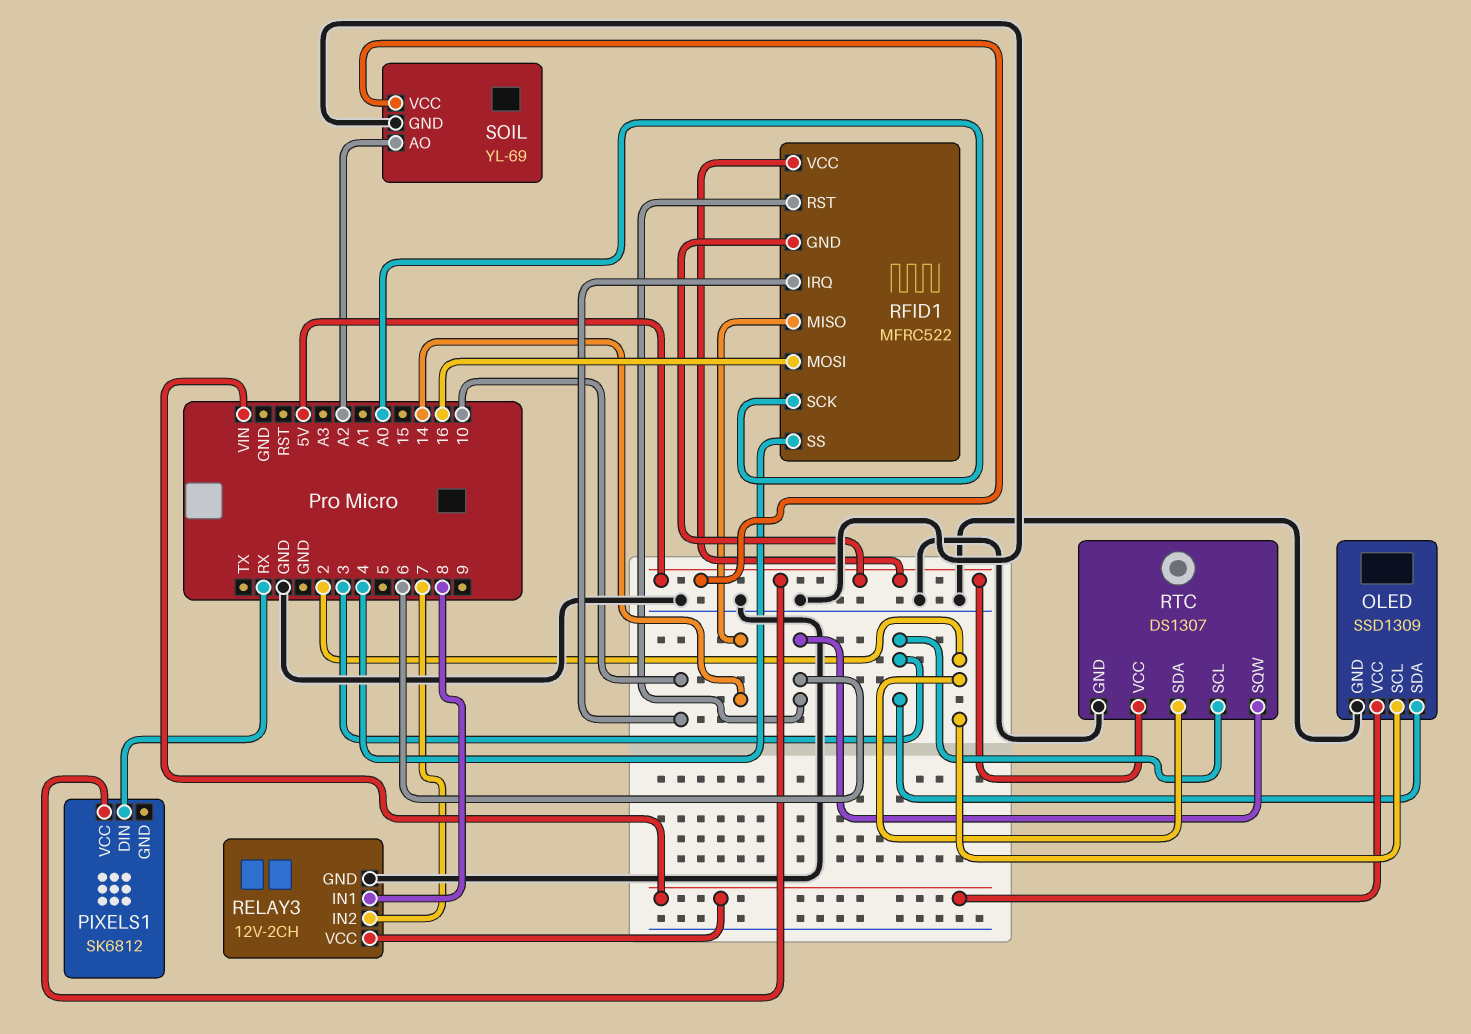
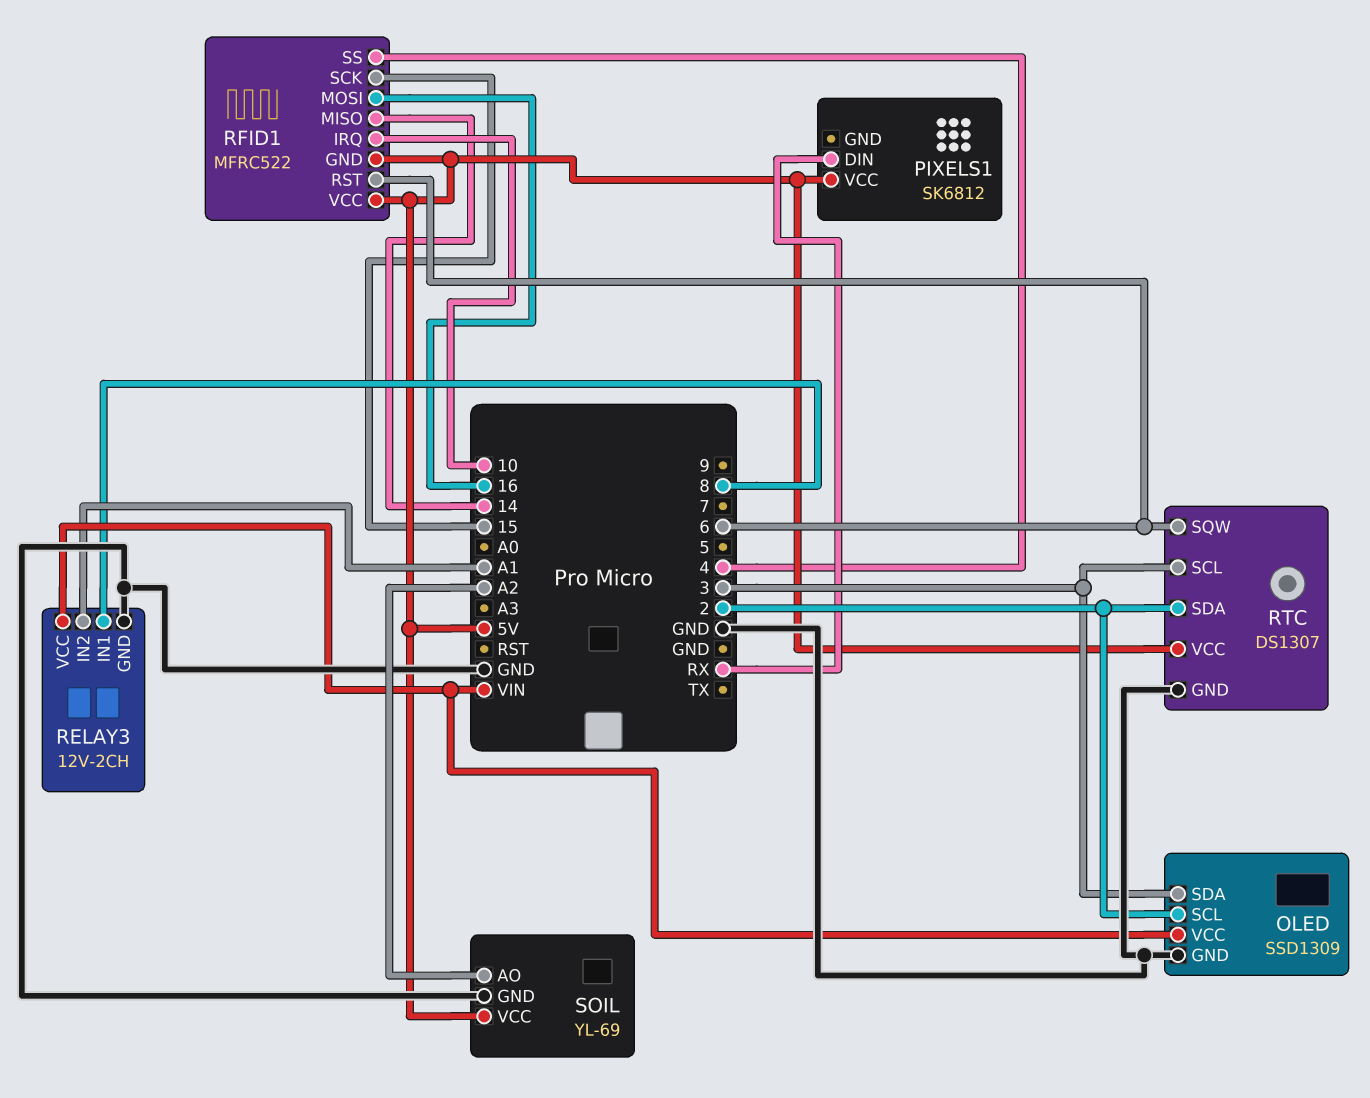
RELAY3 pin IN2: 7 -> A1
RFID1 pin SCK: A0 -> 15

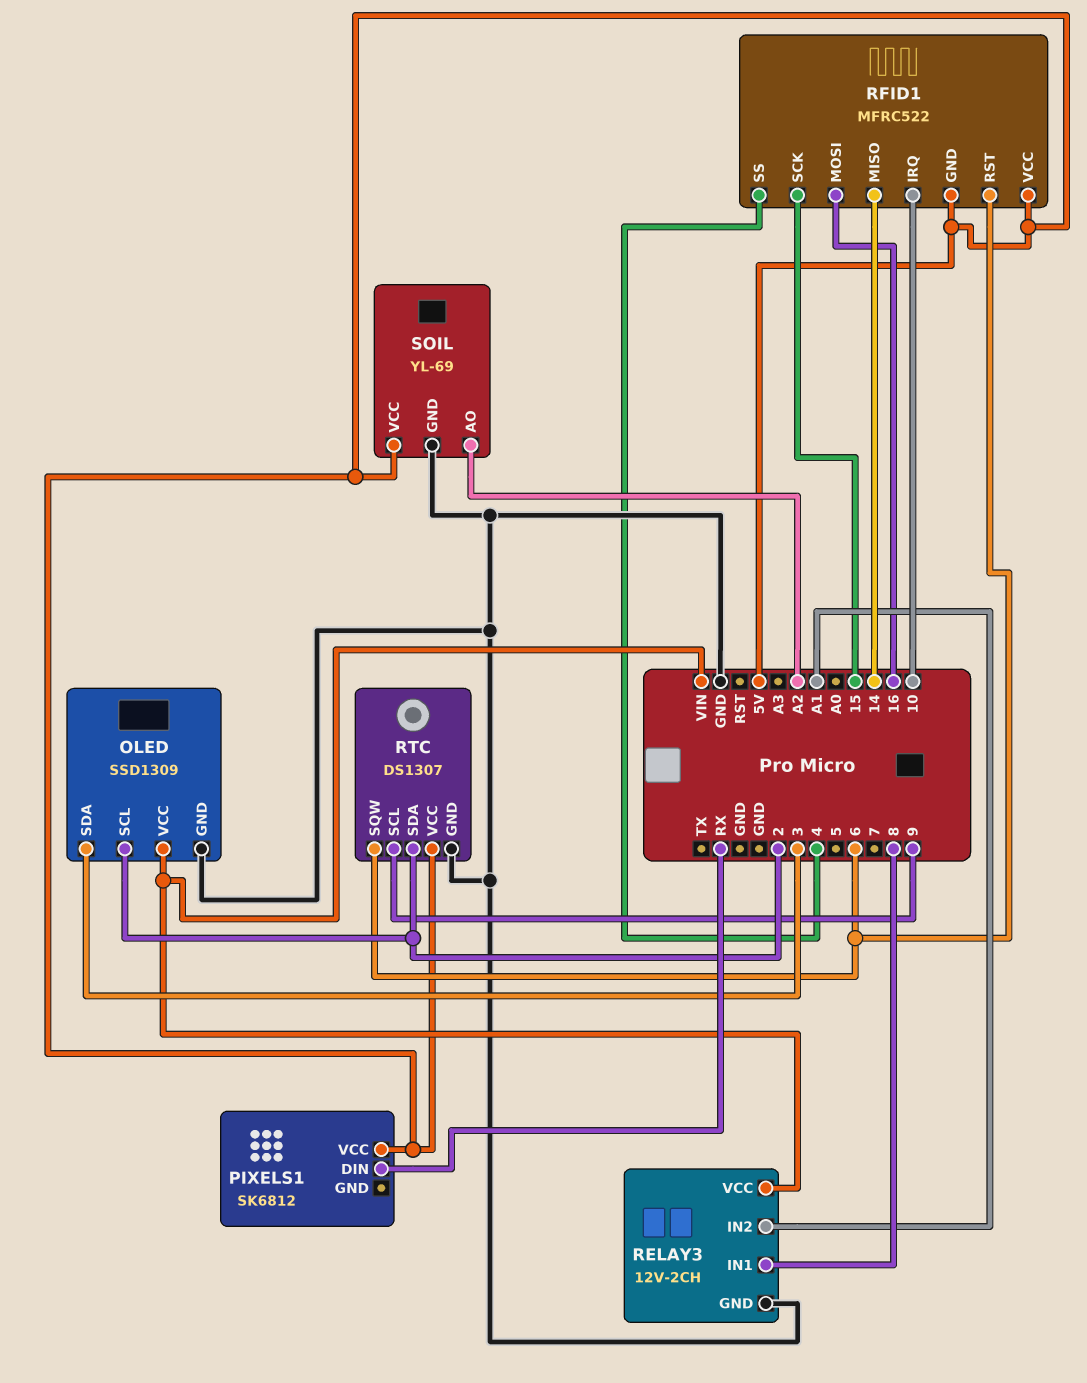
RTC pin SCL: 3 -> 9

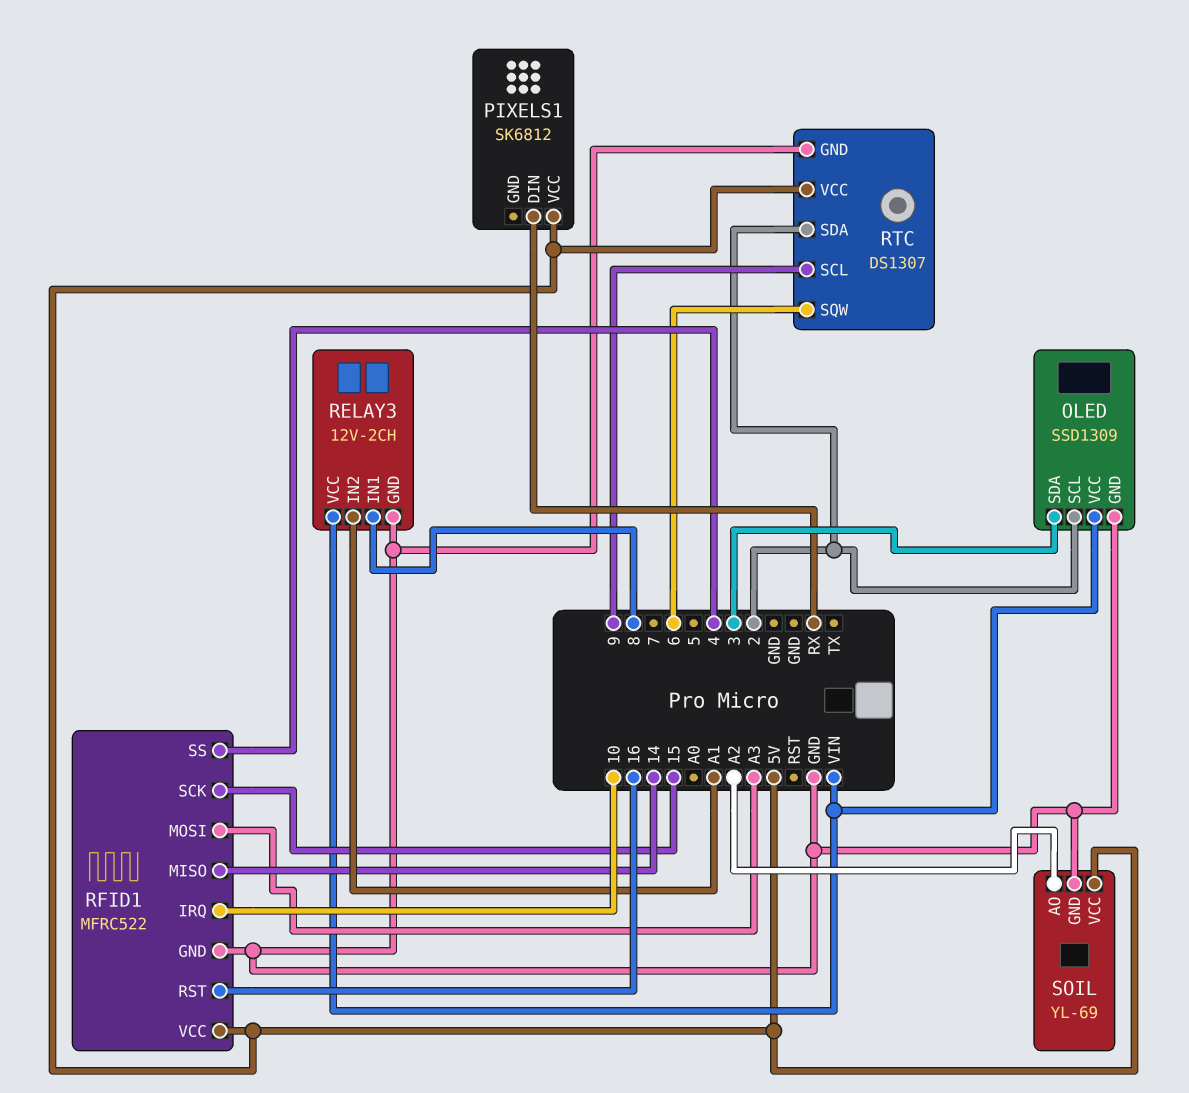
RFID1 pin GND: 5V -> GND
RFID1 pin MOSI: 16 -> A3
RFID1 pin RST: 6 -> 16

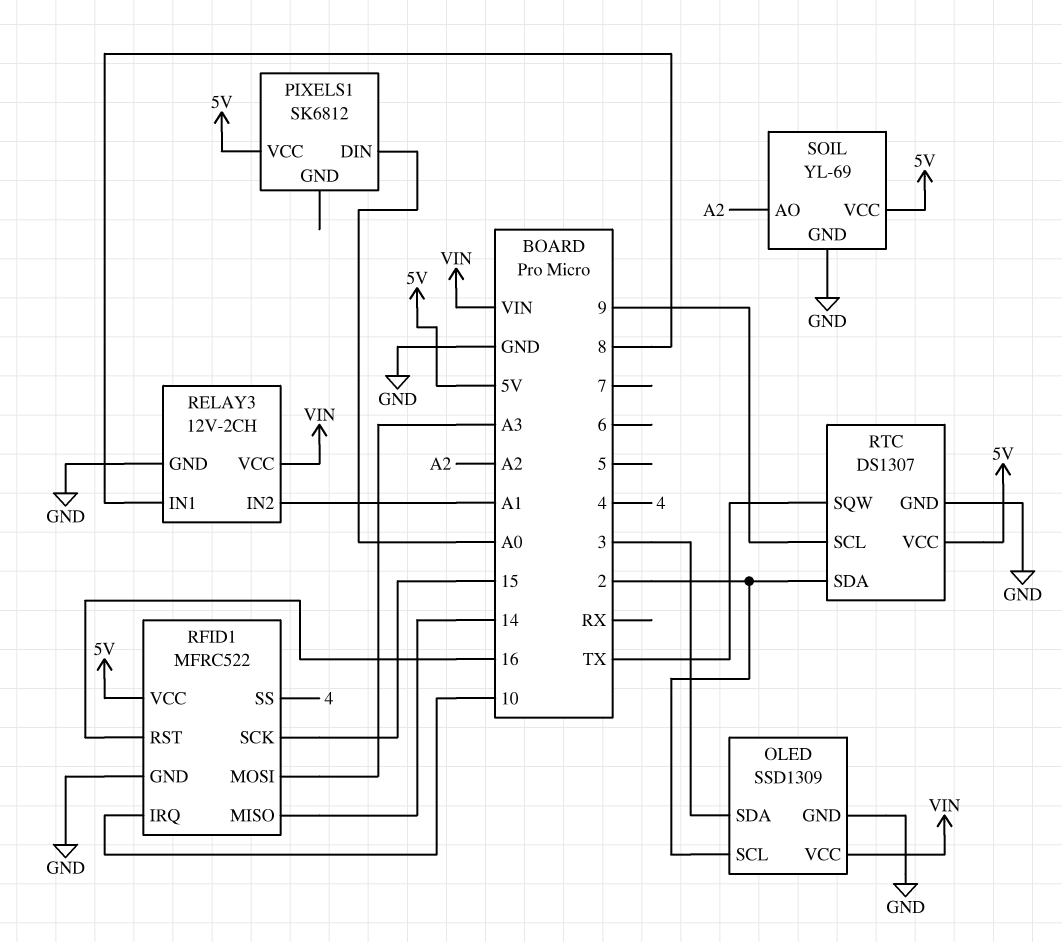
PIXELS1 pin DIN: RX -> A0
RTC pin SQW: 6 -> TX

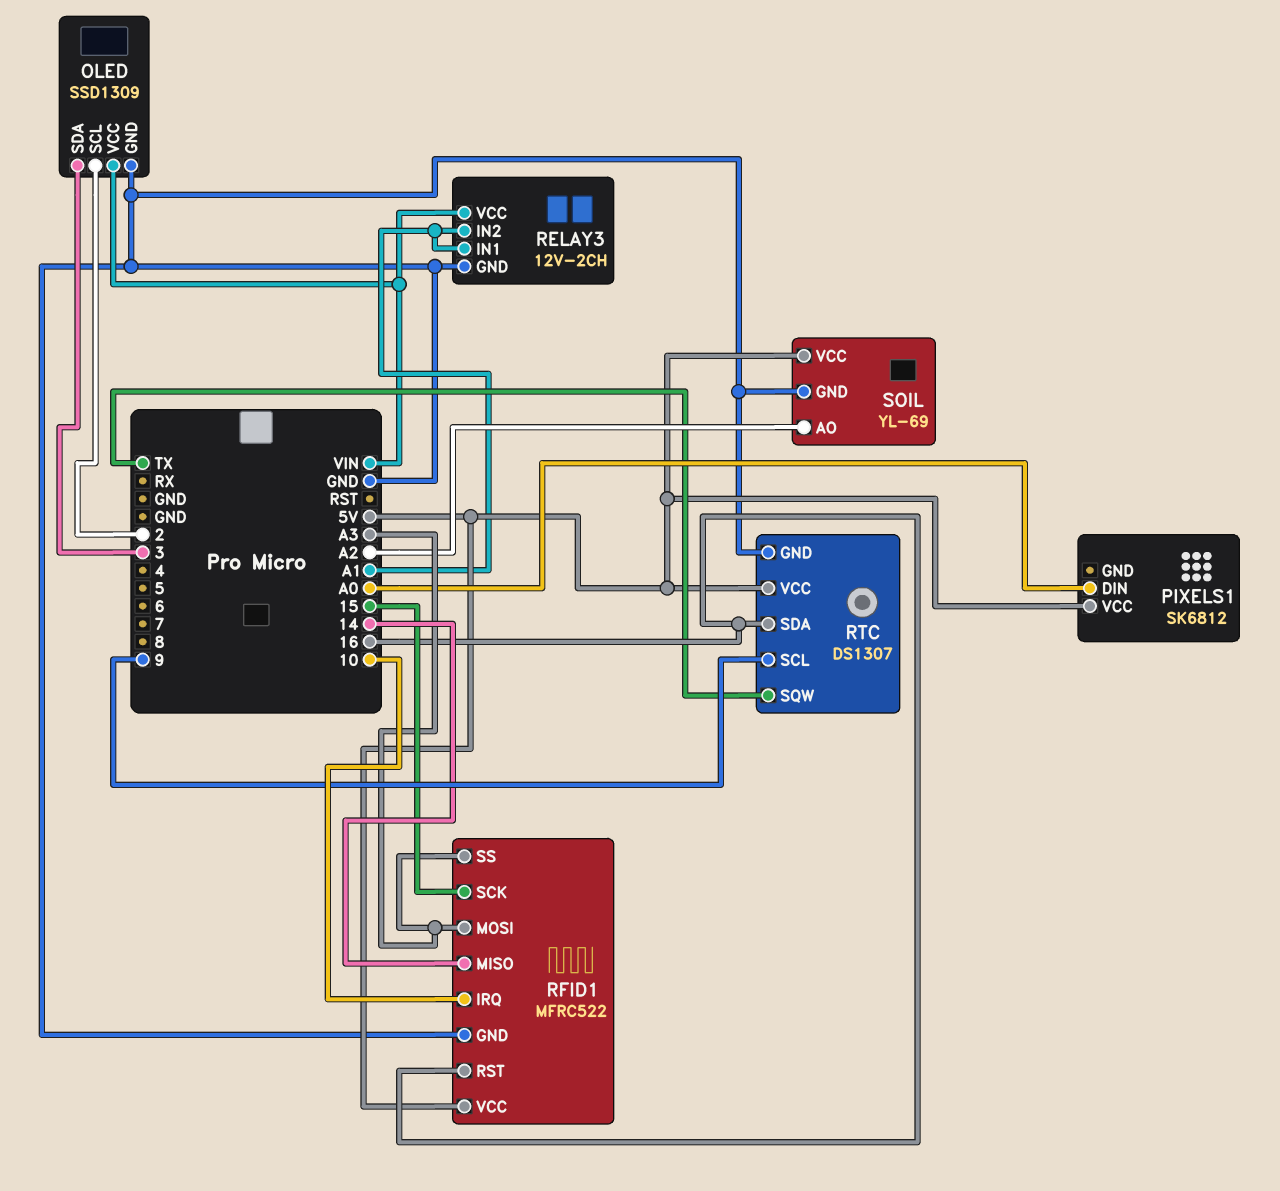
RELAY3 pin IN1: 8 -> A1
RFID1 pin SS: 4 -> A3
RTC pin SDA: 2 -> 16

